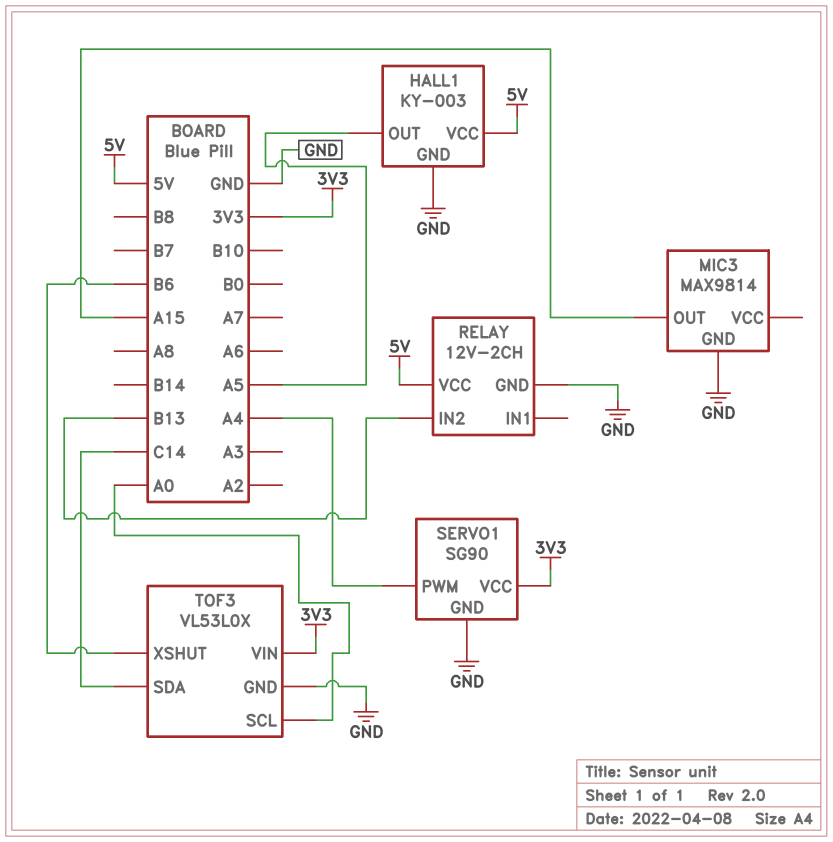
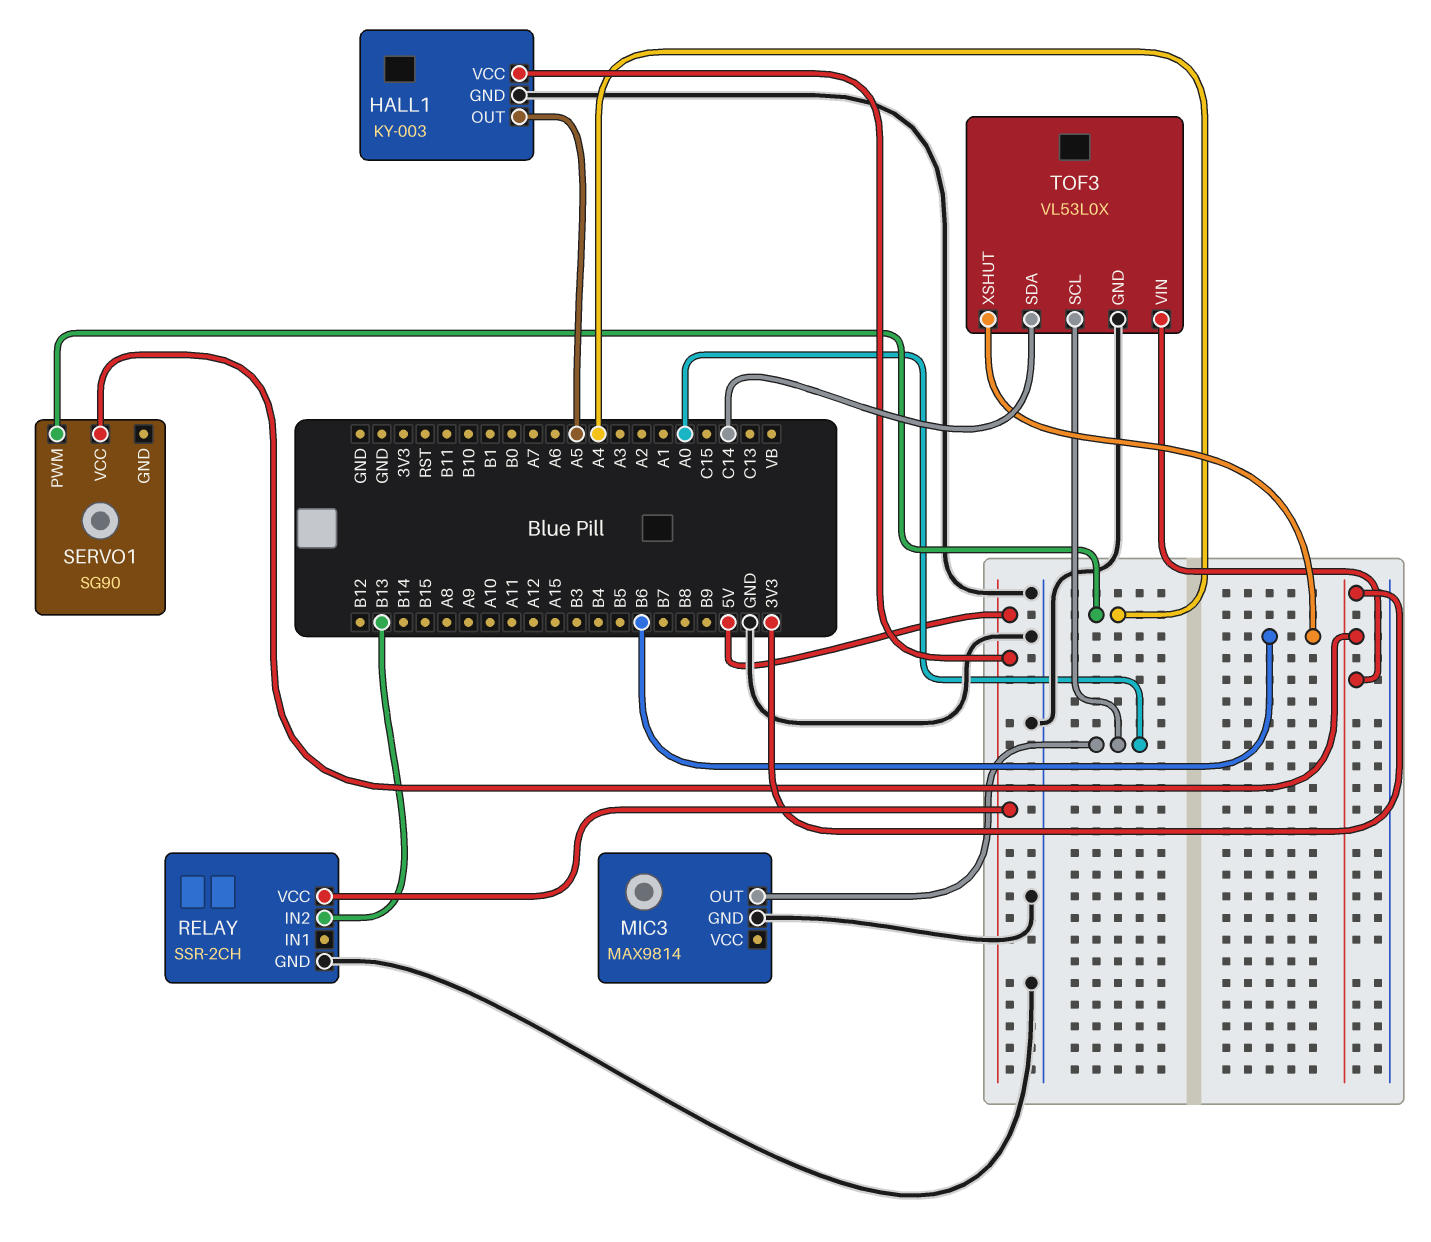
MIC3 pin OUT: A15 -> A0
RELAY: 12V-2CH -> SSR-2CH
SERVO1 pin GND: GND -> none

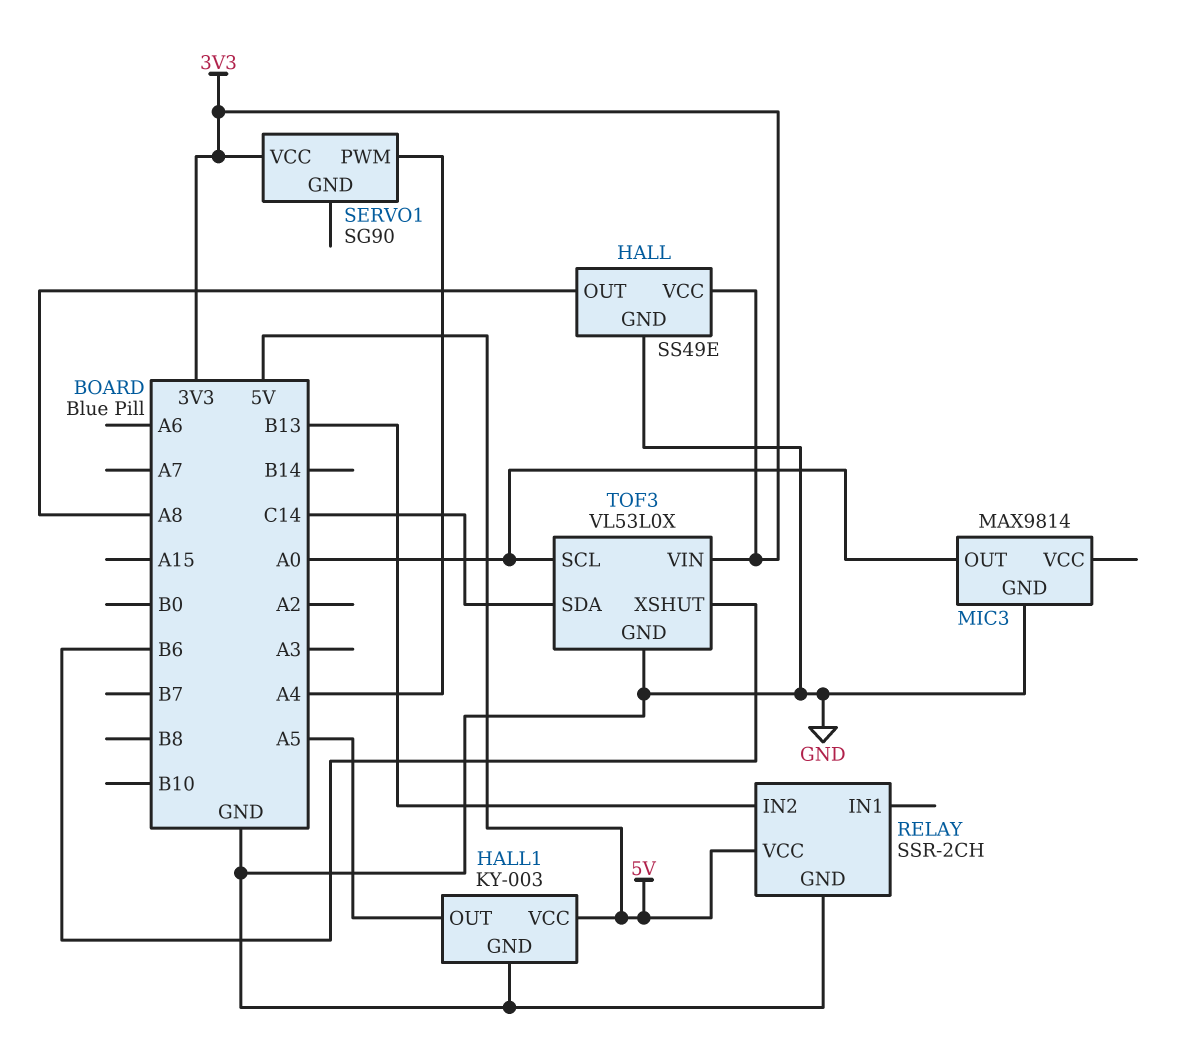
HALL: none -> SS49E
HALL pin GND: none -> GND
HALL pin OUT: none -> A8
HALL pin VCC: none -> 3V3

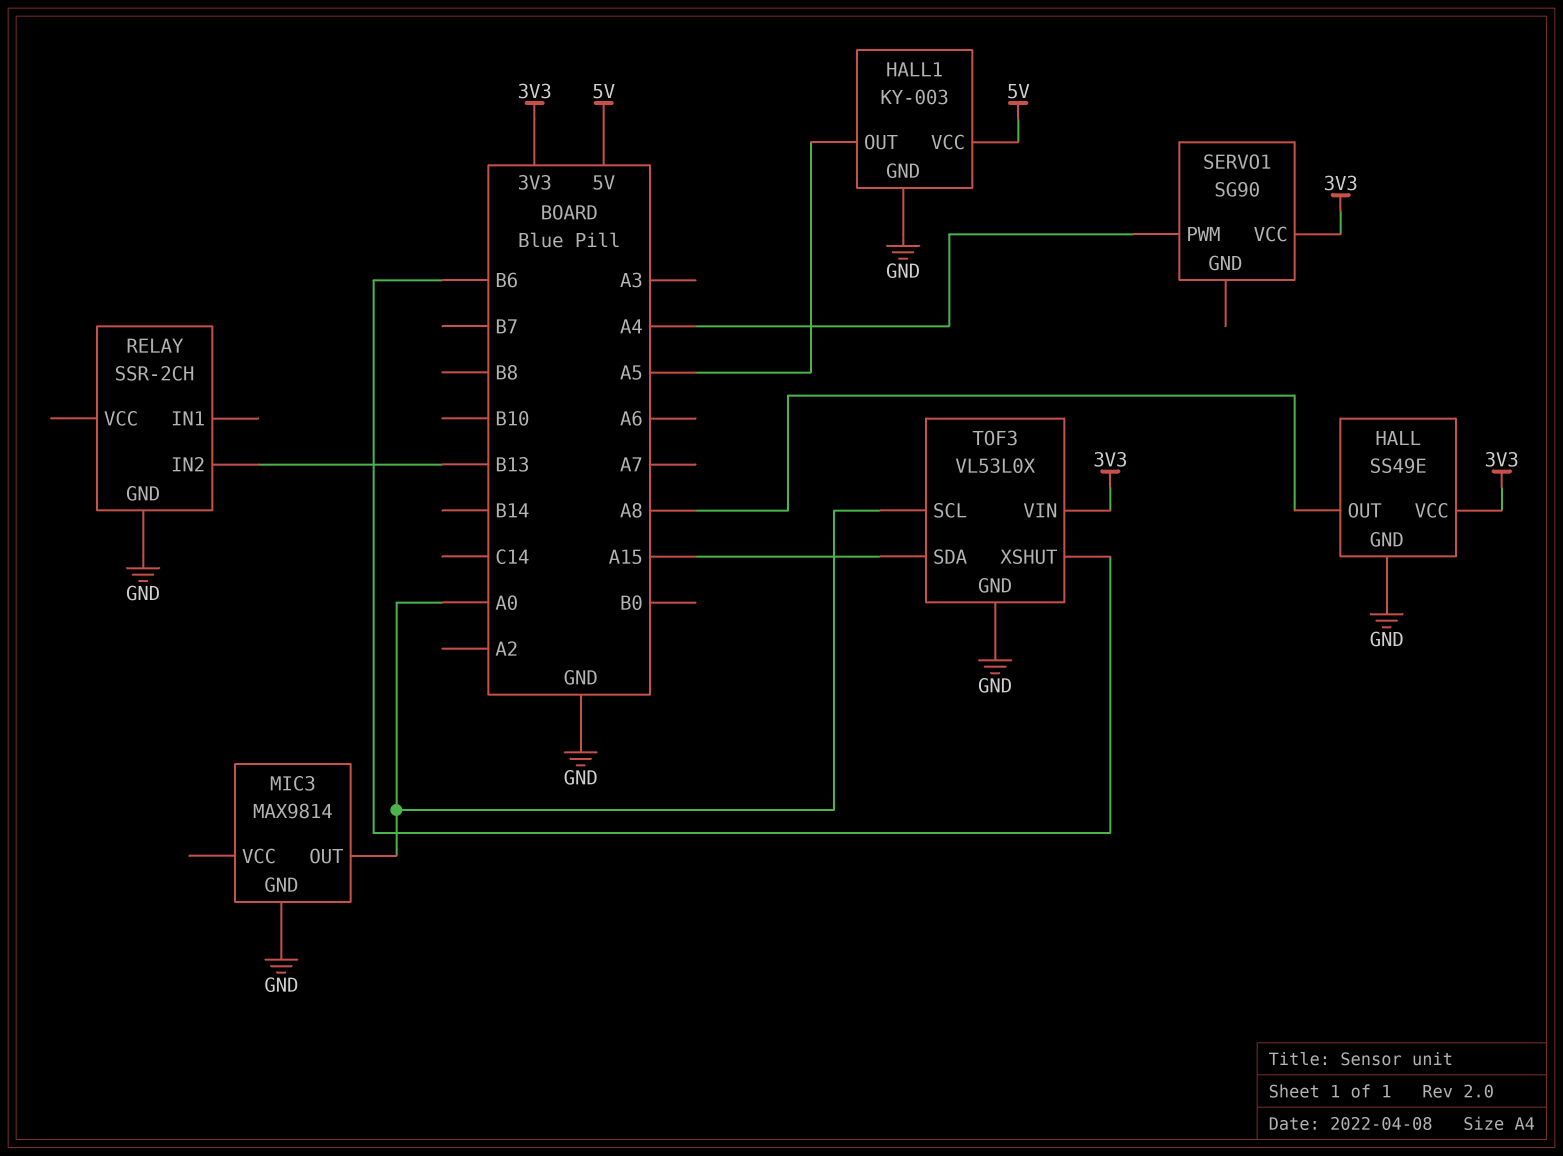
RELAY pin VCC: 5V -> none
TOF3 pin SDA: C14 -> A15

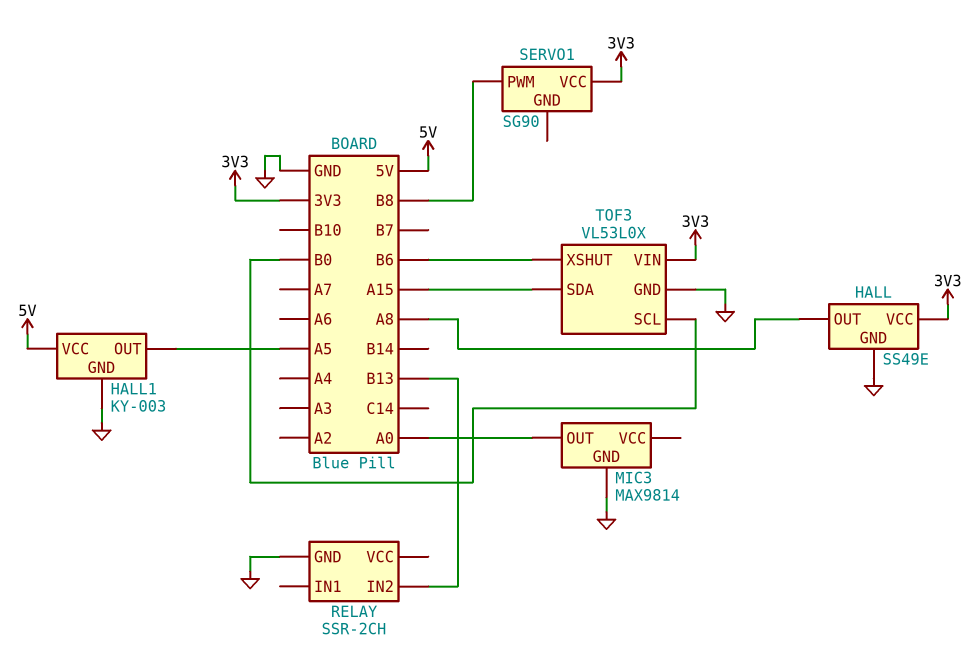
SERVO1 pin PWM: A4 -> B8
TOF3 pin SCL: A0 -> B0

